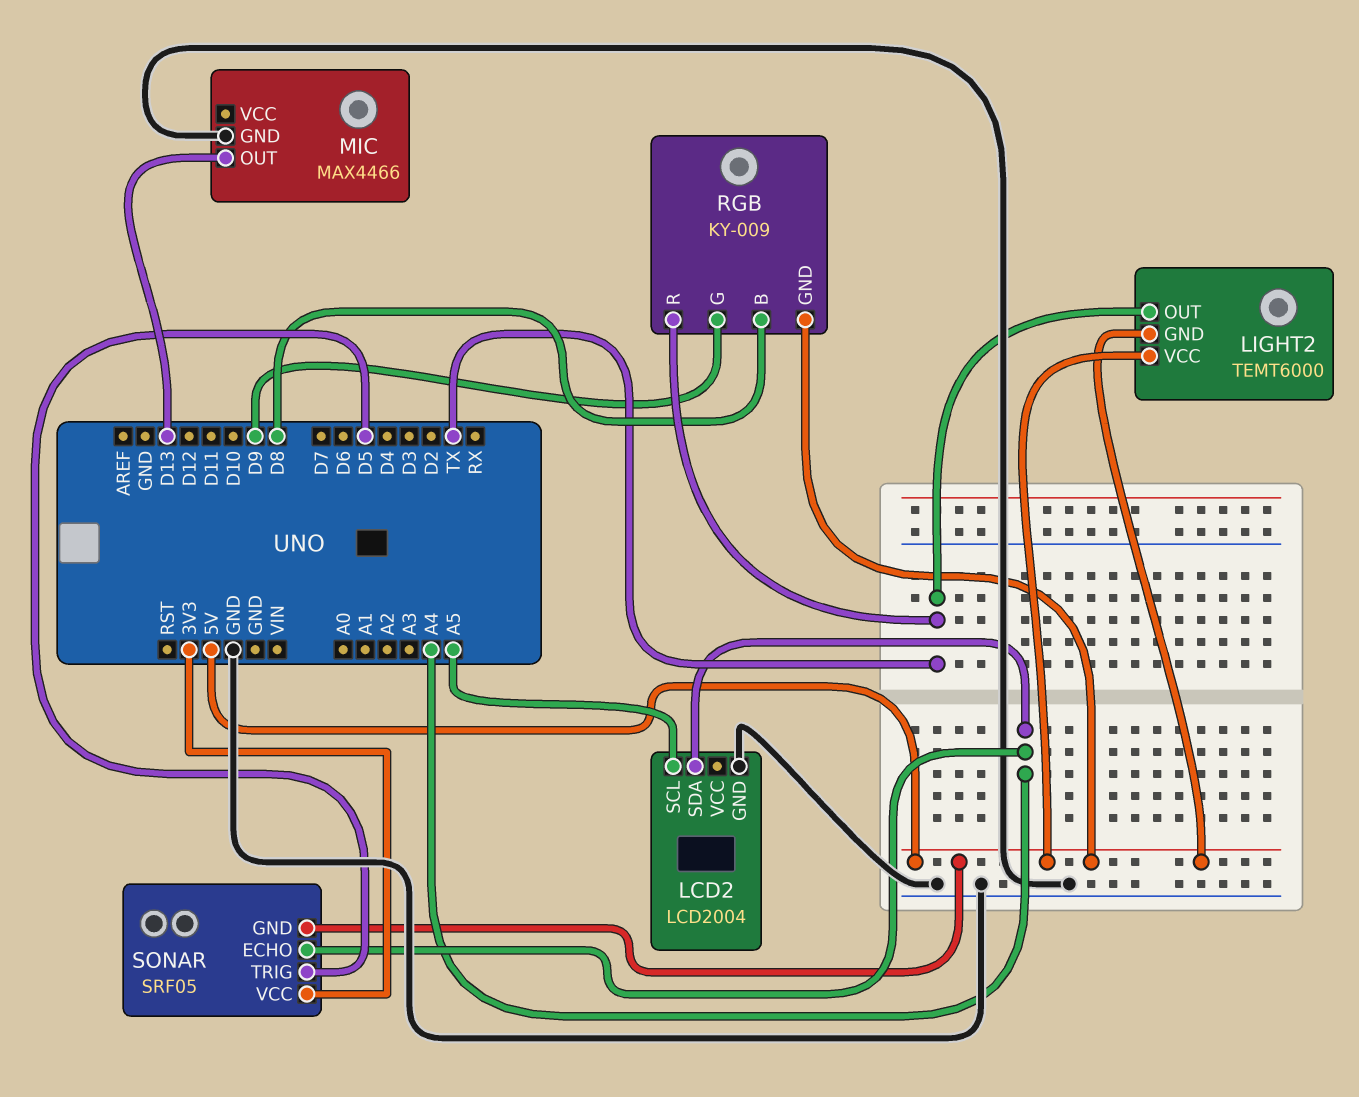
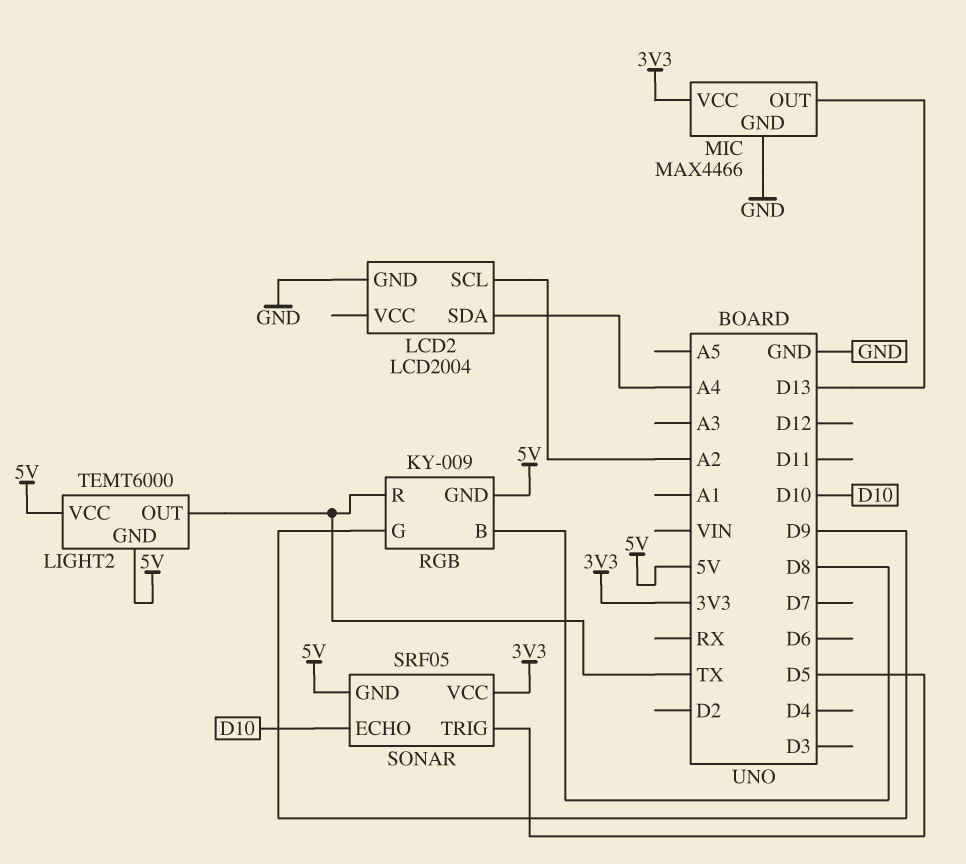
LCD2 pin SCL: A5 -> A2
MIC pin VCC: none -> 3V3
SONAR pin ECHO: A4 -> D10

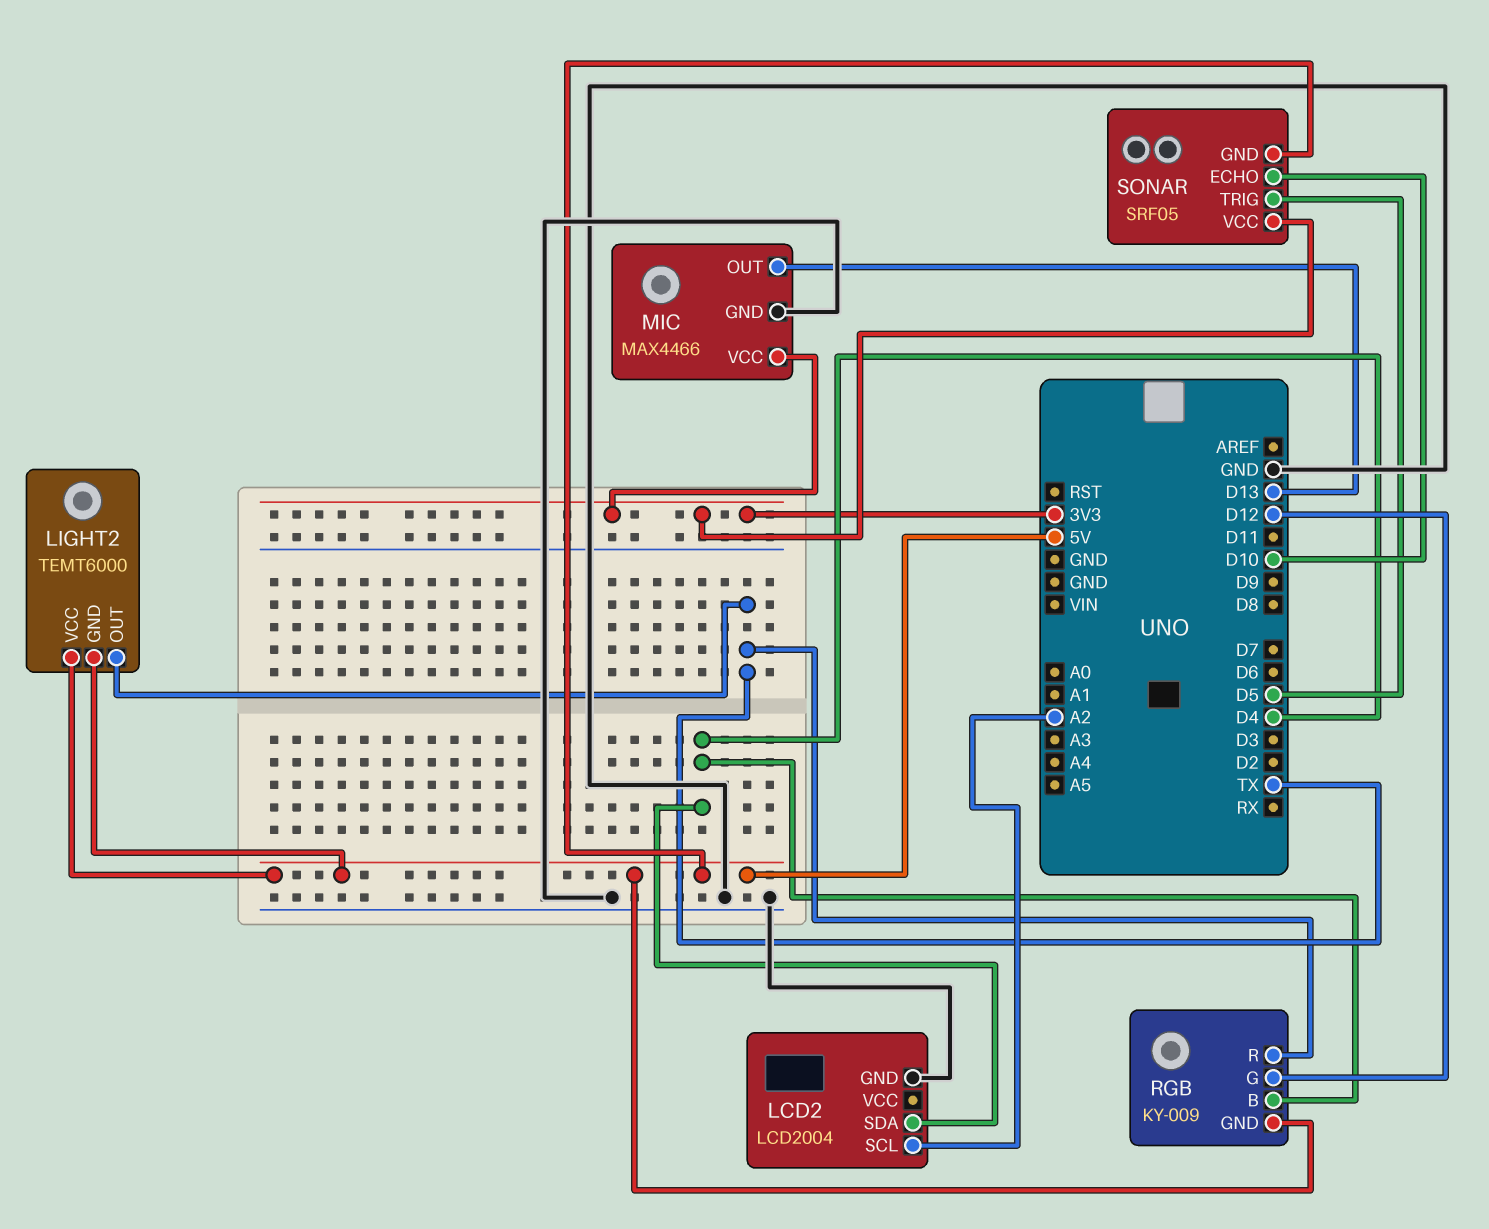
LCD2 pin SDA: A4 -> D4
RGB pin B: D8 -> D4
RGB pin G: D9 -> D12

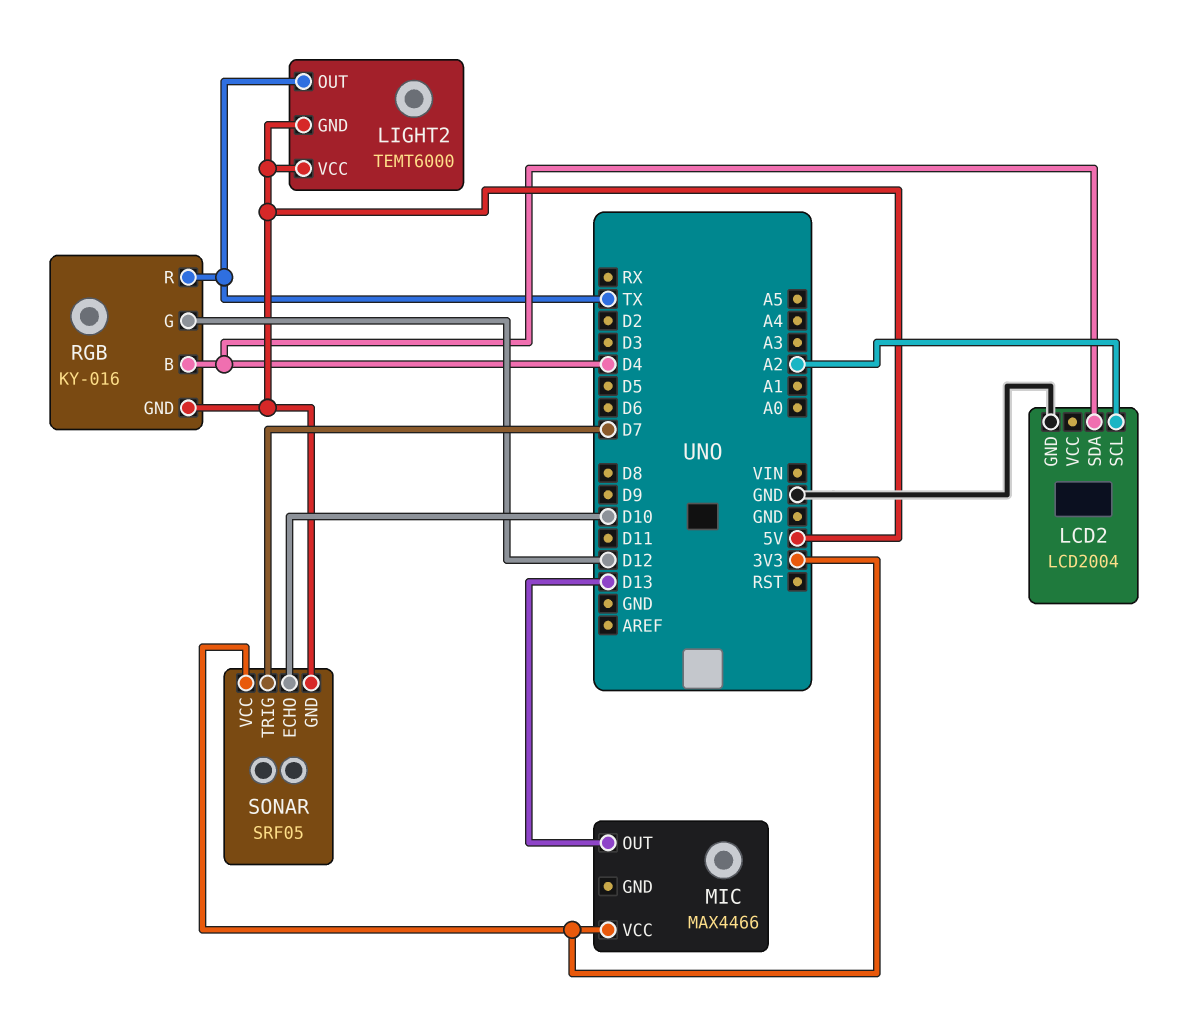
MIC pin GND: GND -> none
RGB: KY-009 -> KY-016
SONAR pin TRIG: D5 -> D7

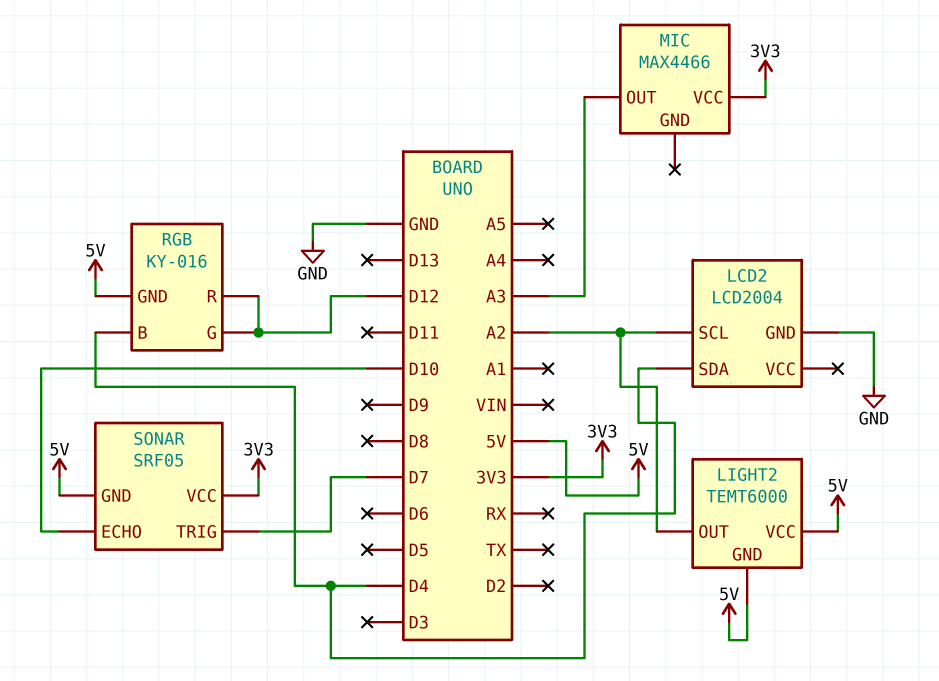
LIGHT2 pin OUT: TX -> A2
MIC pin OUT: D13 -> A3
RGB pin R: TX -> D12

